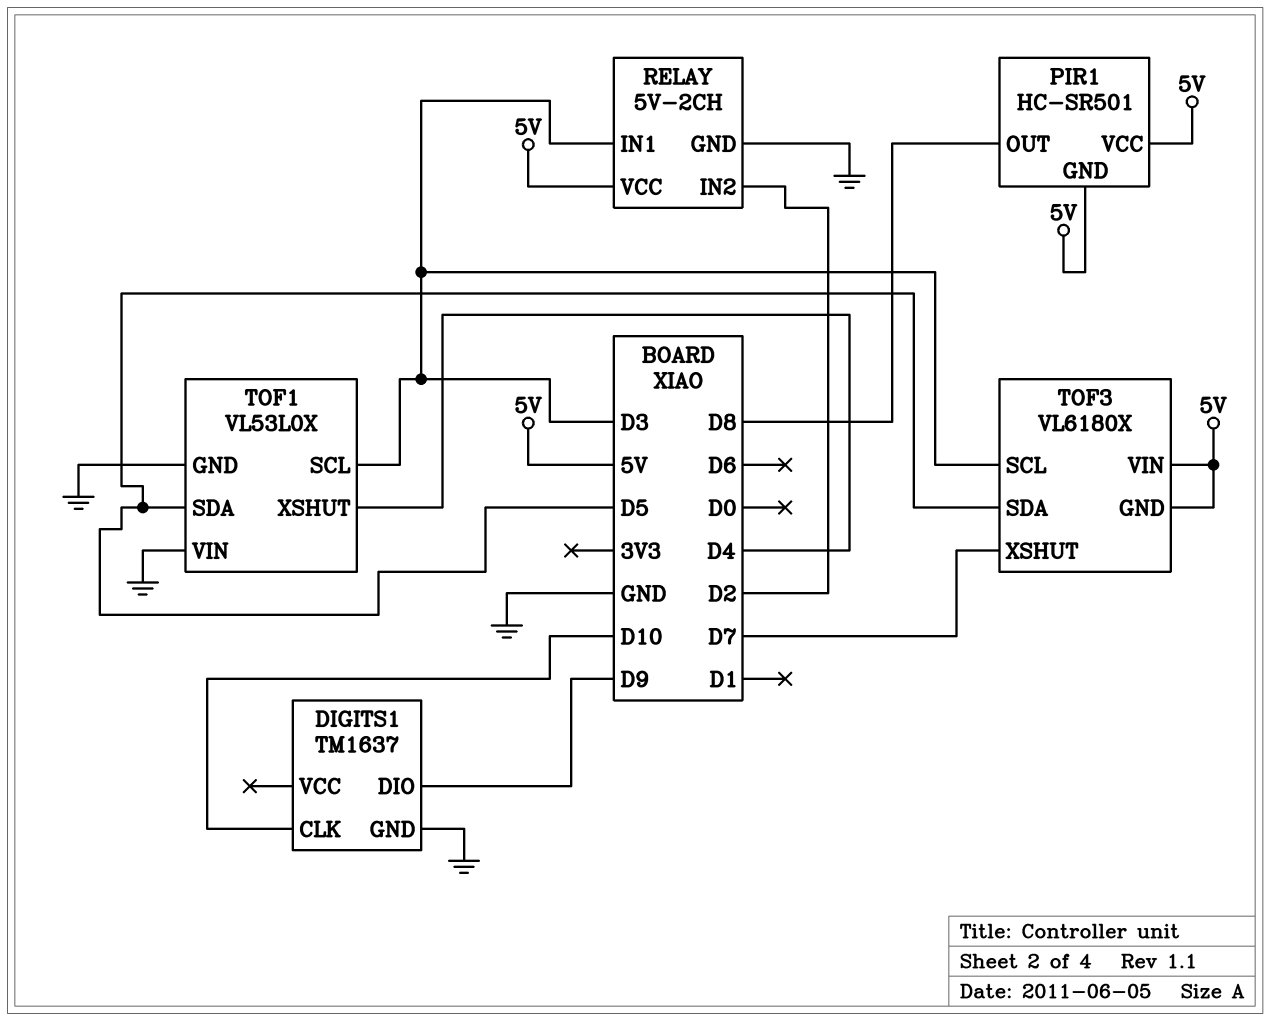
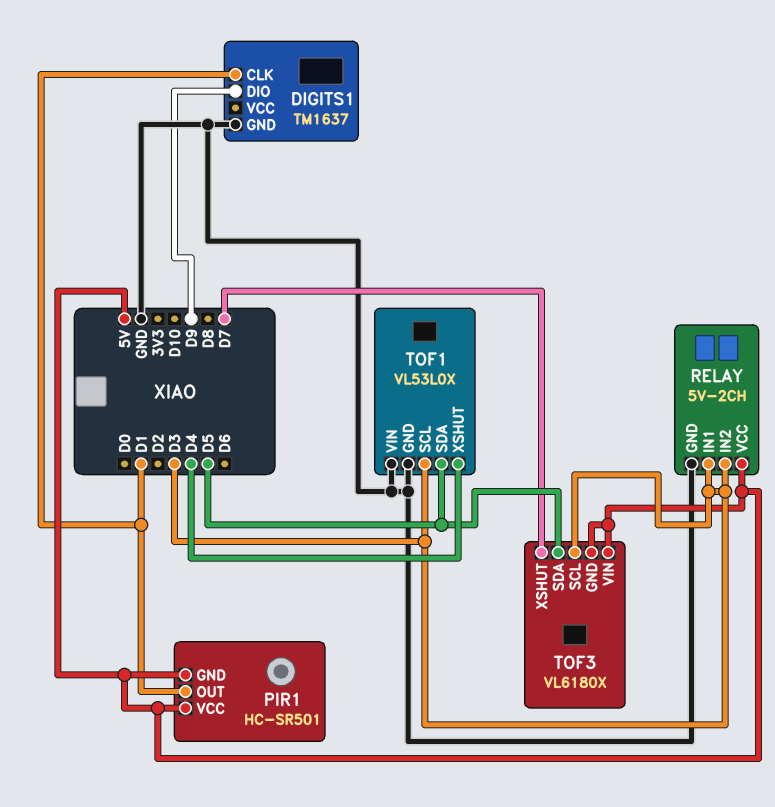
DIGITS1 pin CLK: D10 -> D1
PIR1 pin OUT: D8 -> D1
RELAY pin IN2: D2 -> D3

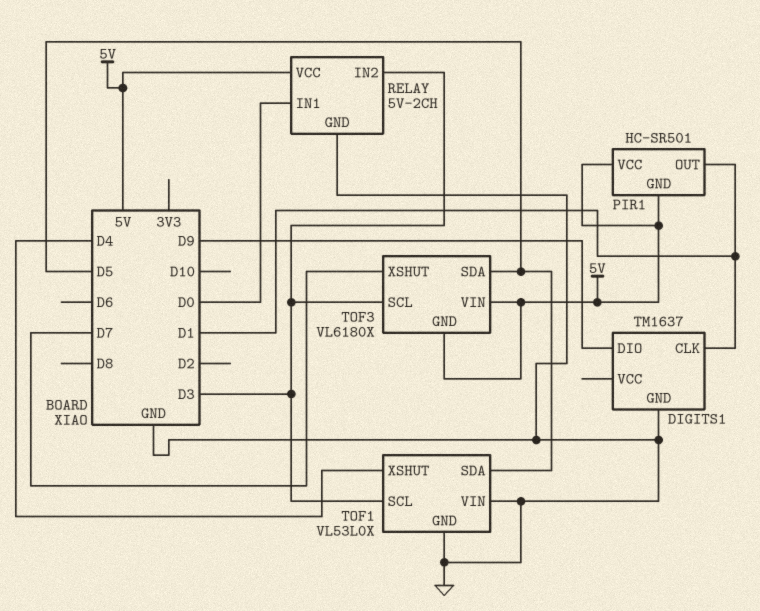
RELAY pin IN1: D3 -> D0

